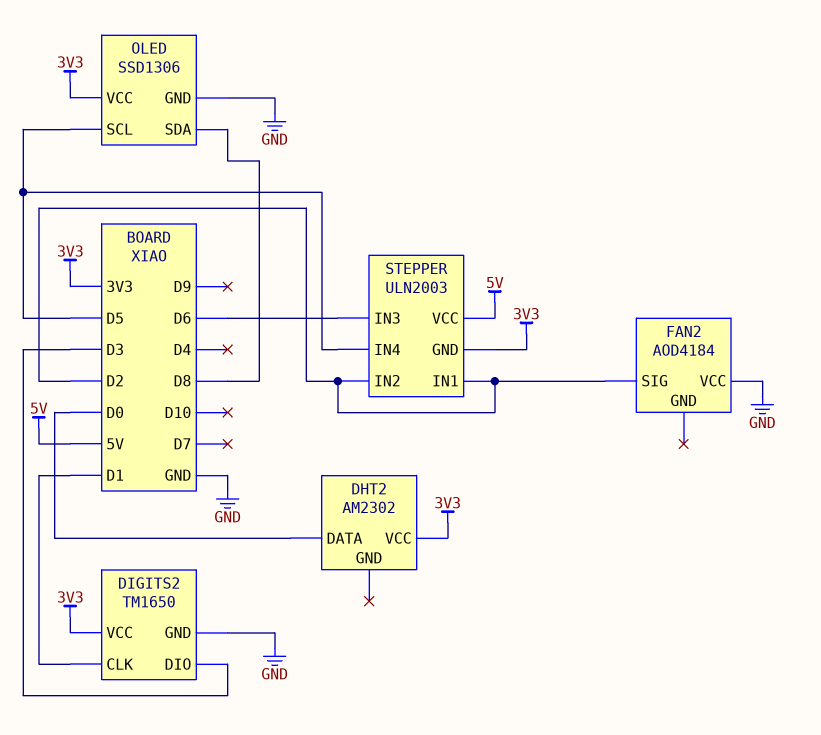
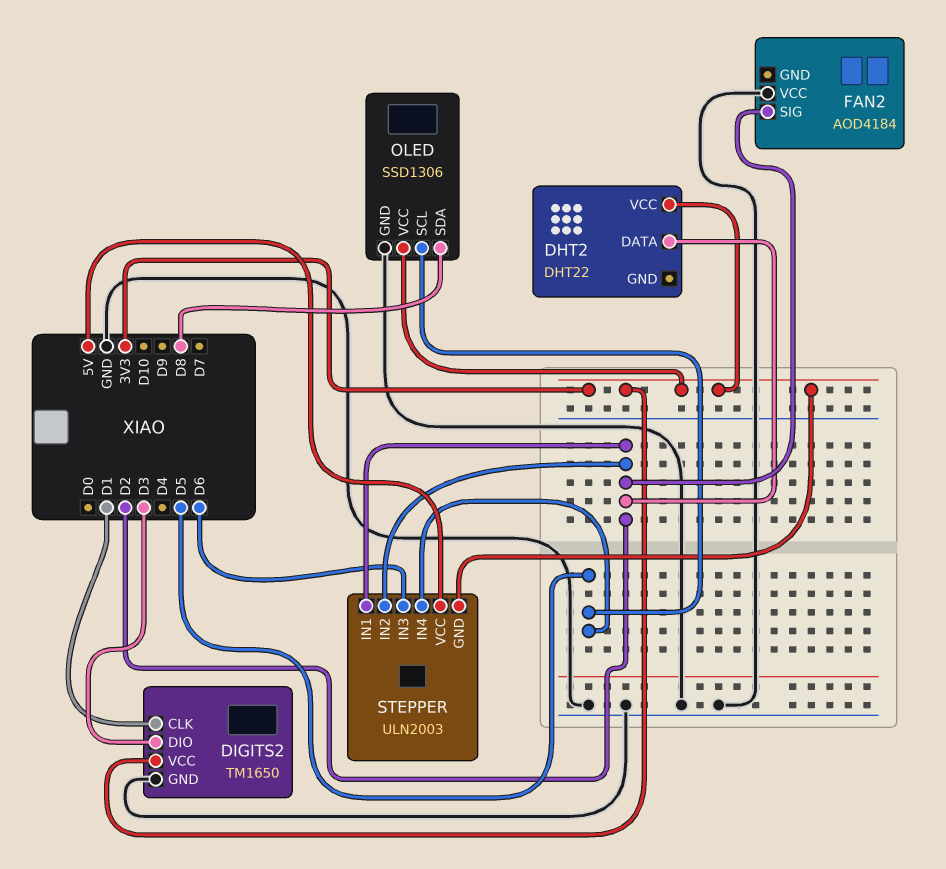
DHT2: AM2302 -> DHT22
DHT2 pin DATA: D0 -> D2

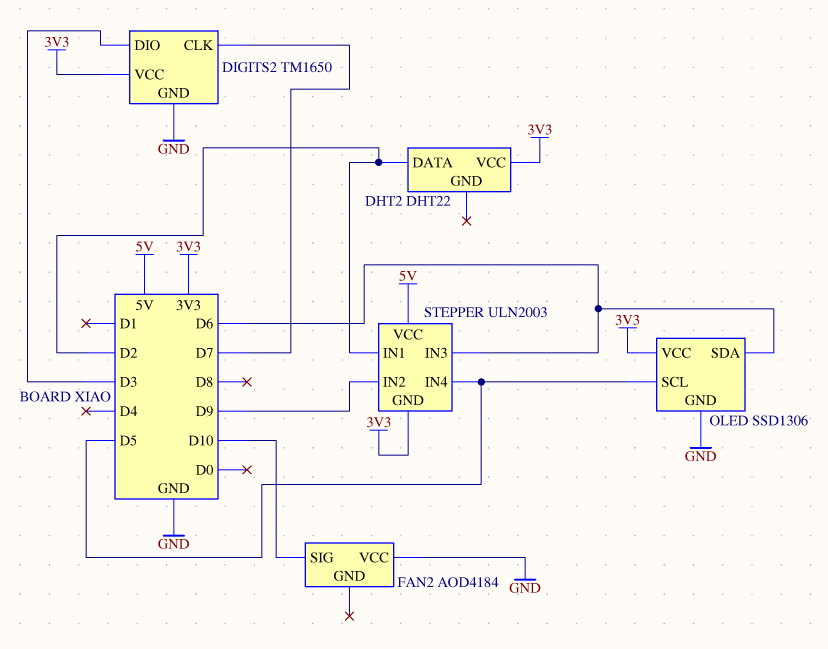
DIGITS2 pin CLK: D1 -> D7
FAN2 pin SIG: D2 -> D10
OLED pin SDA: D8 -> D6
STEPPER pin IN2: D2 -> D9

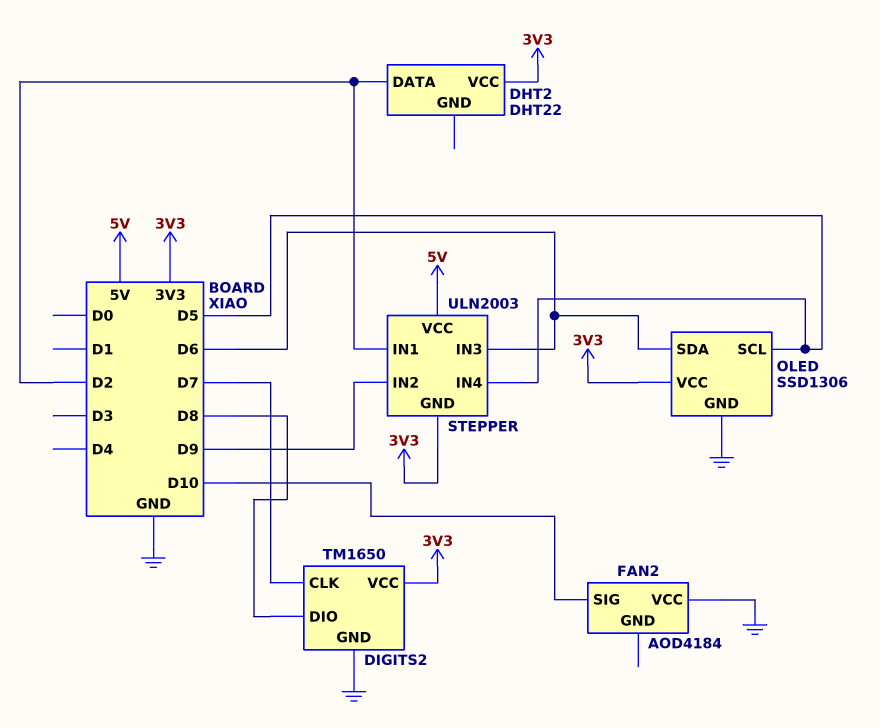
DIGITS2 pin DIO: D3 -> D8

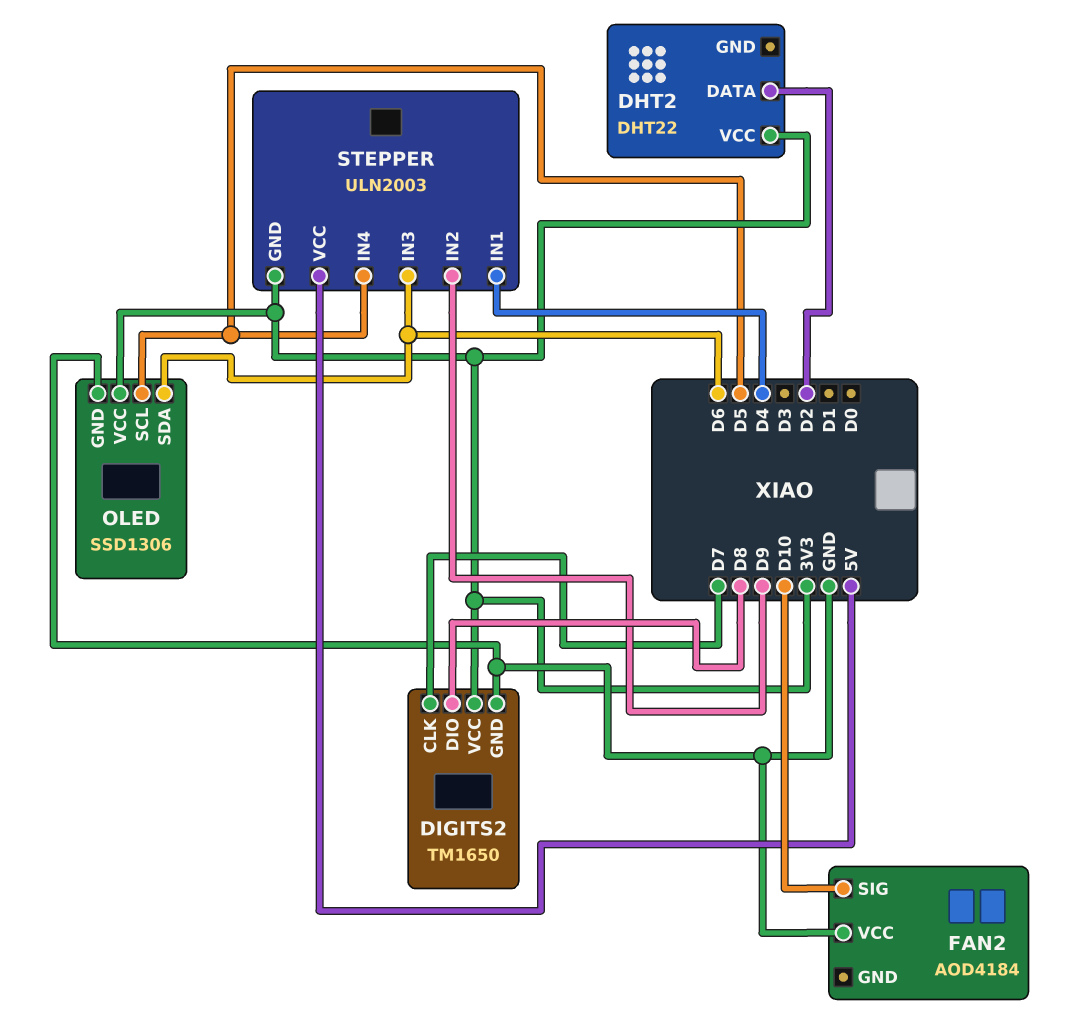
STEPPER pin IN1: D2 -> D4

